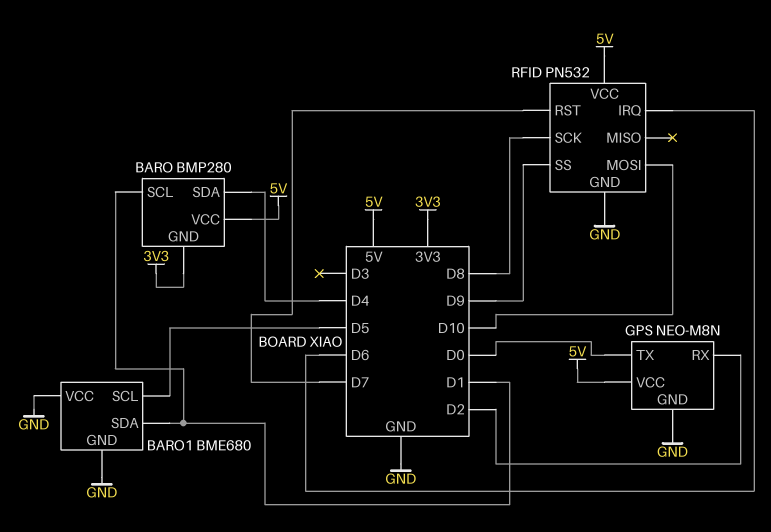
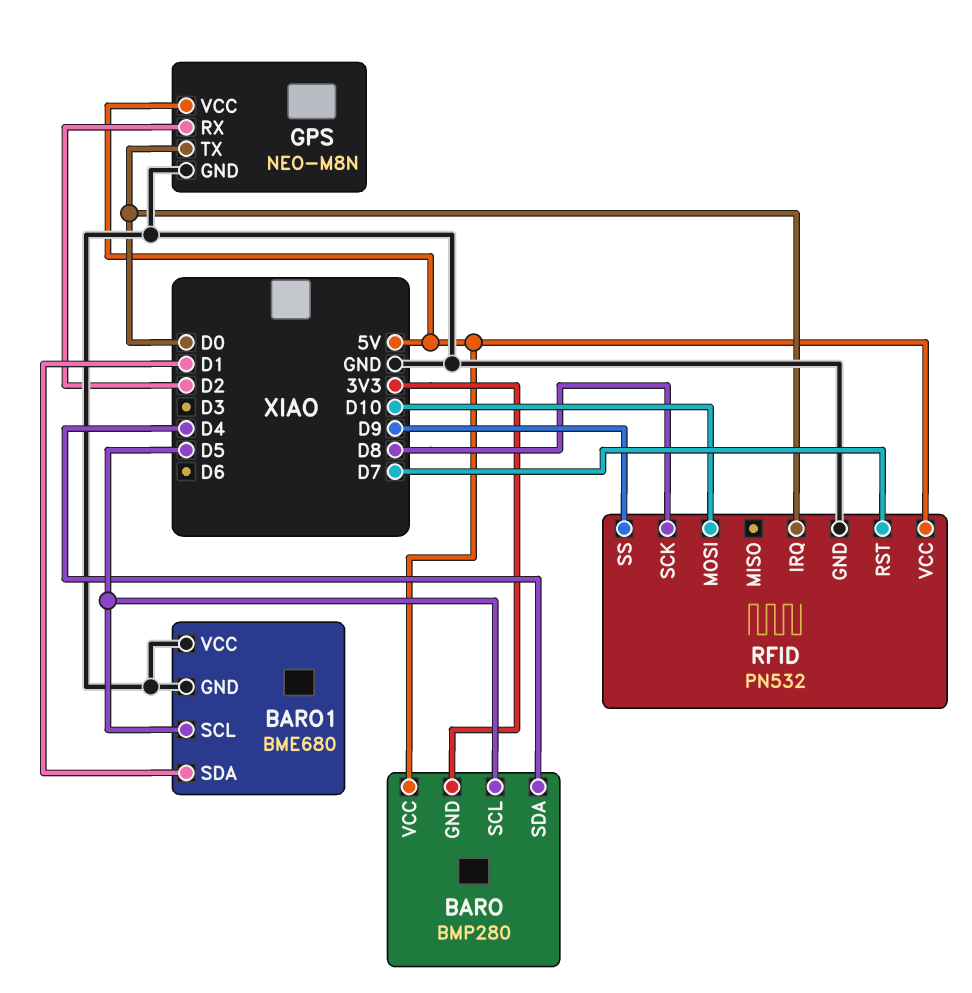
BARO pin SCL: D1 -> D5
RFID pin IRQ: D6 -> D0

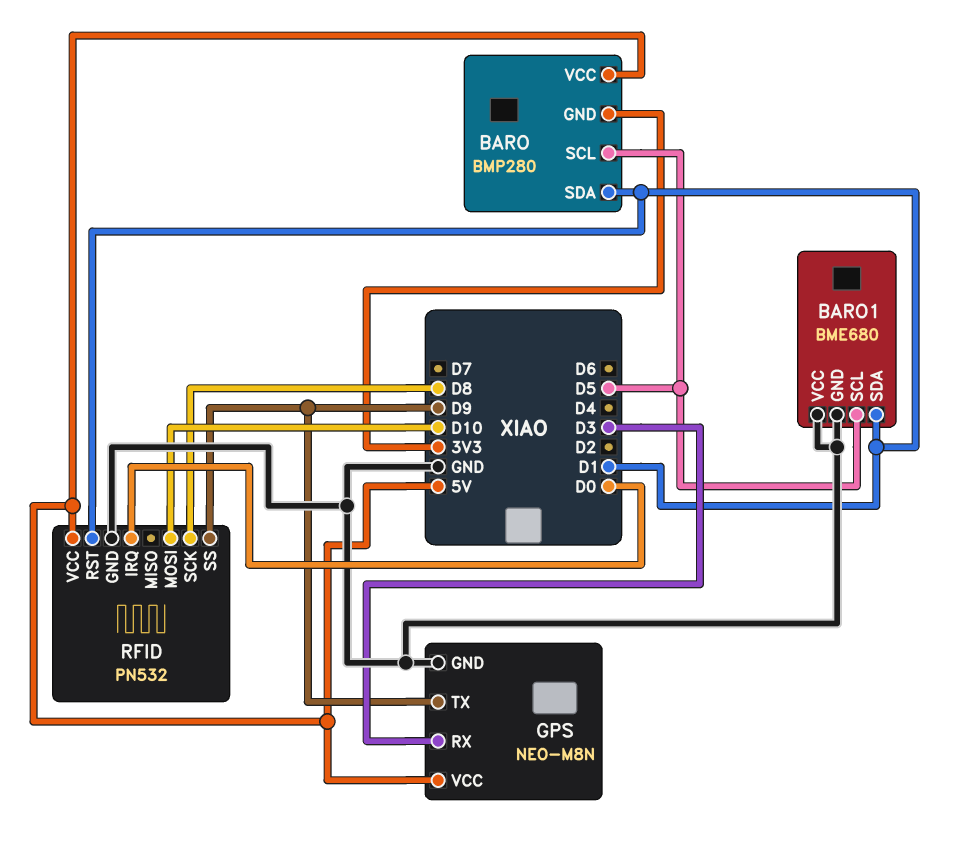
BARO pin SDA: D4 -> D1
GPS pin RX: D2 -> D3
GPS pin TX: D0 -> D9
RFID pin RST: D7 -> D1

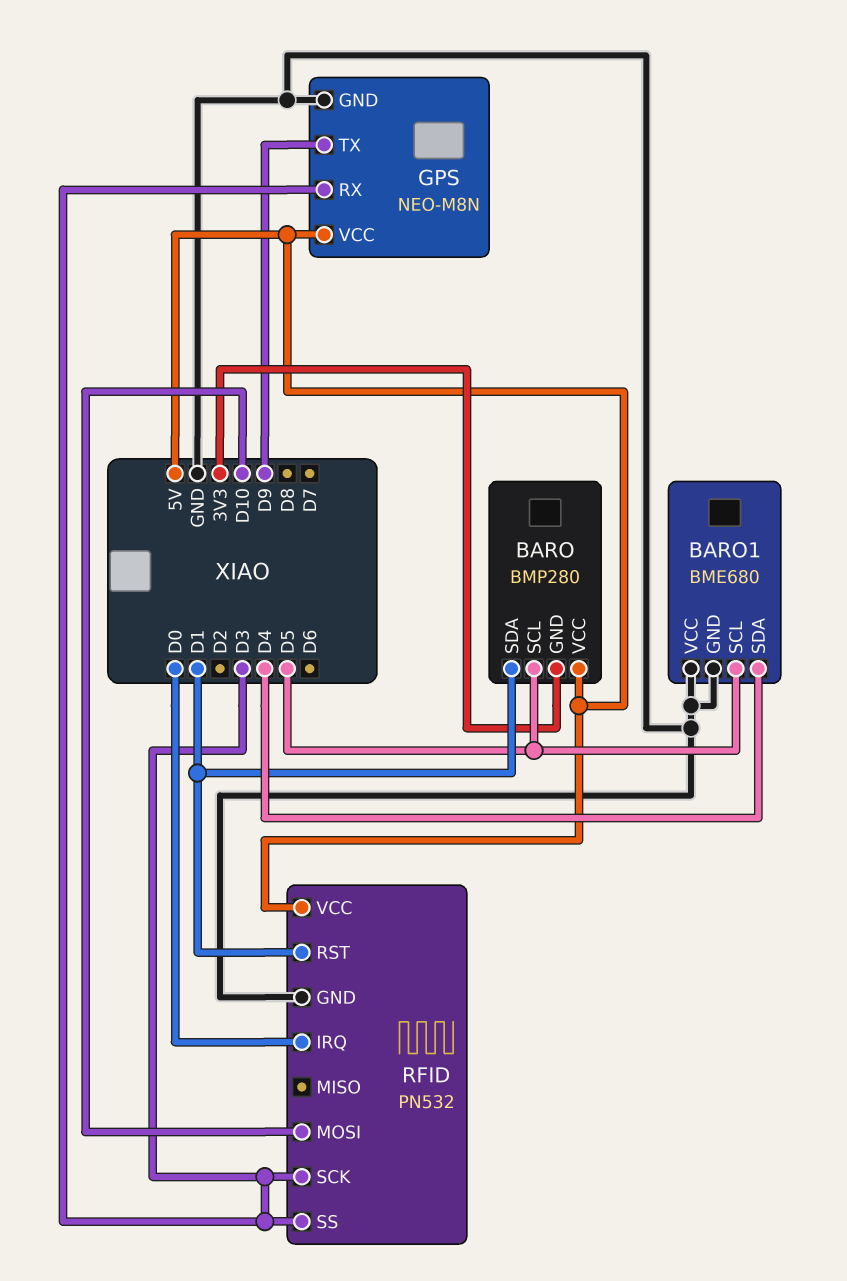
BARO1 pin SDA: D1 -> D4
RFID pin SCK: D8 -> D3
RFID pin SS: D9 -> D3

